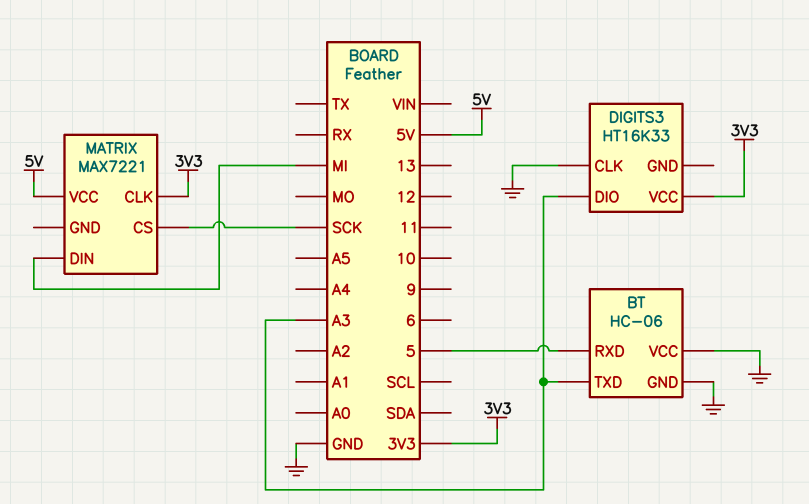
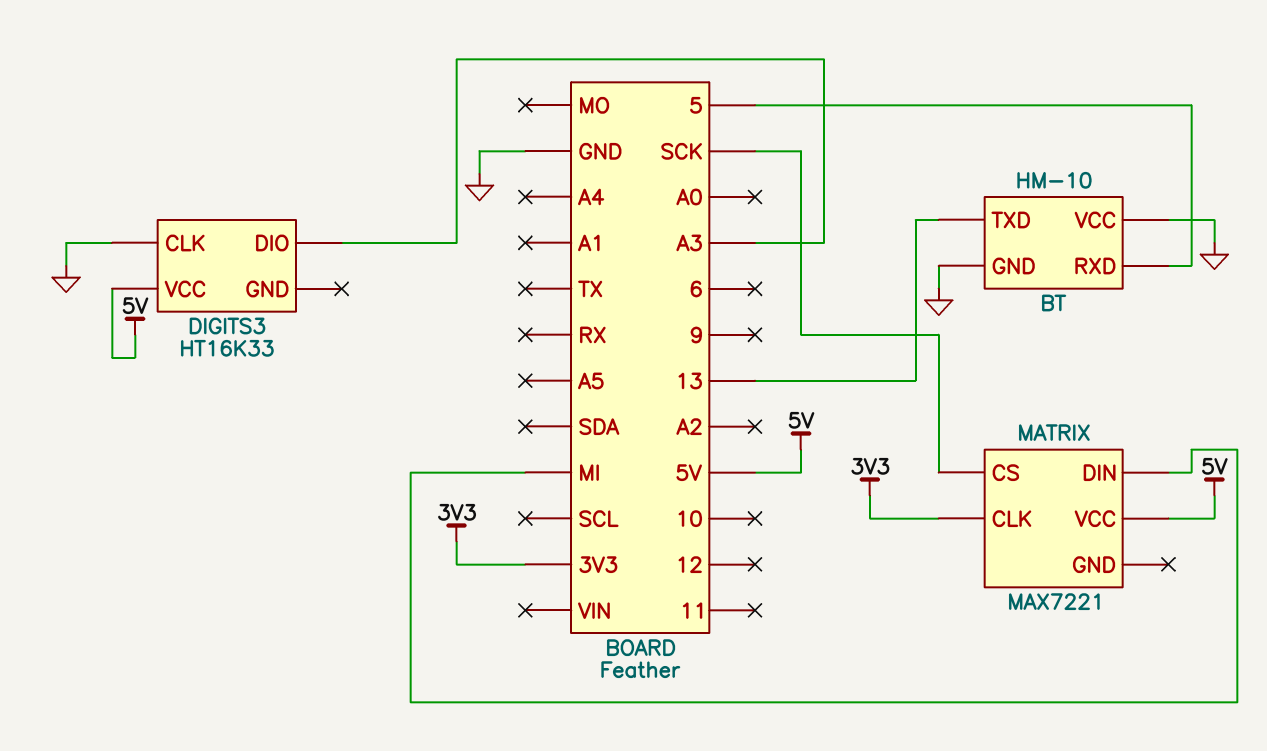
BT: HC-06 -> HM-10
BT pin TXD: A3 -> 13
DIGITS3 pin VCC: 3V3 -> 5V

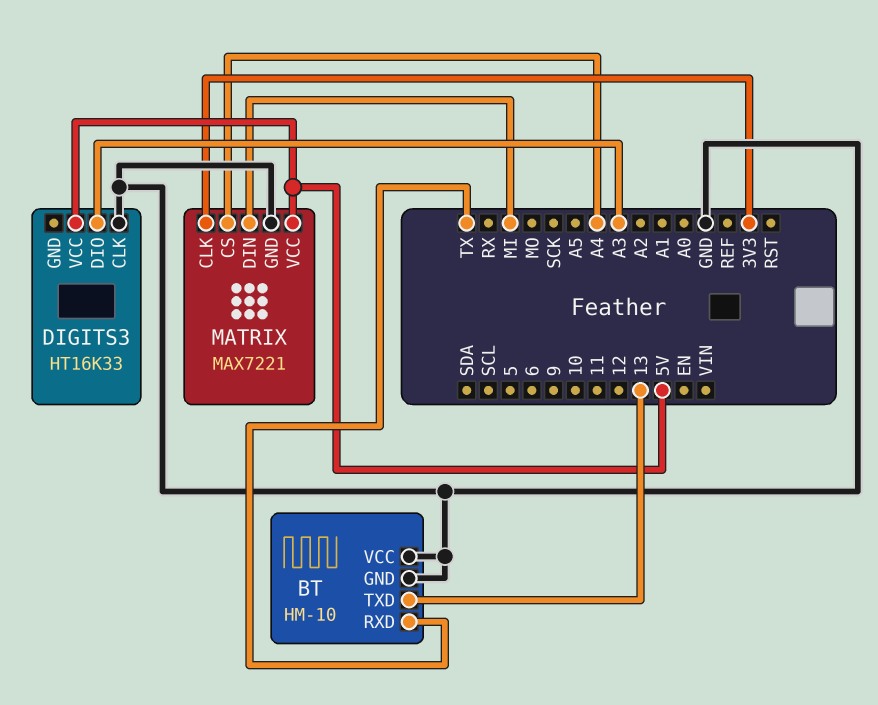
BT pin RXD: 5 -> TX
MATRIX pin CS: SCK -> A4
MATRIX pin GND: none -> GND

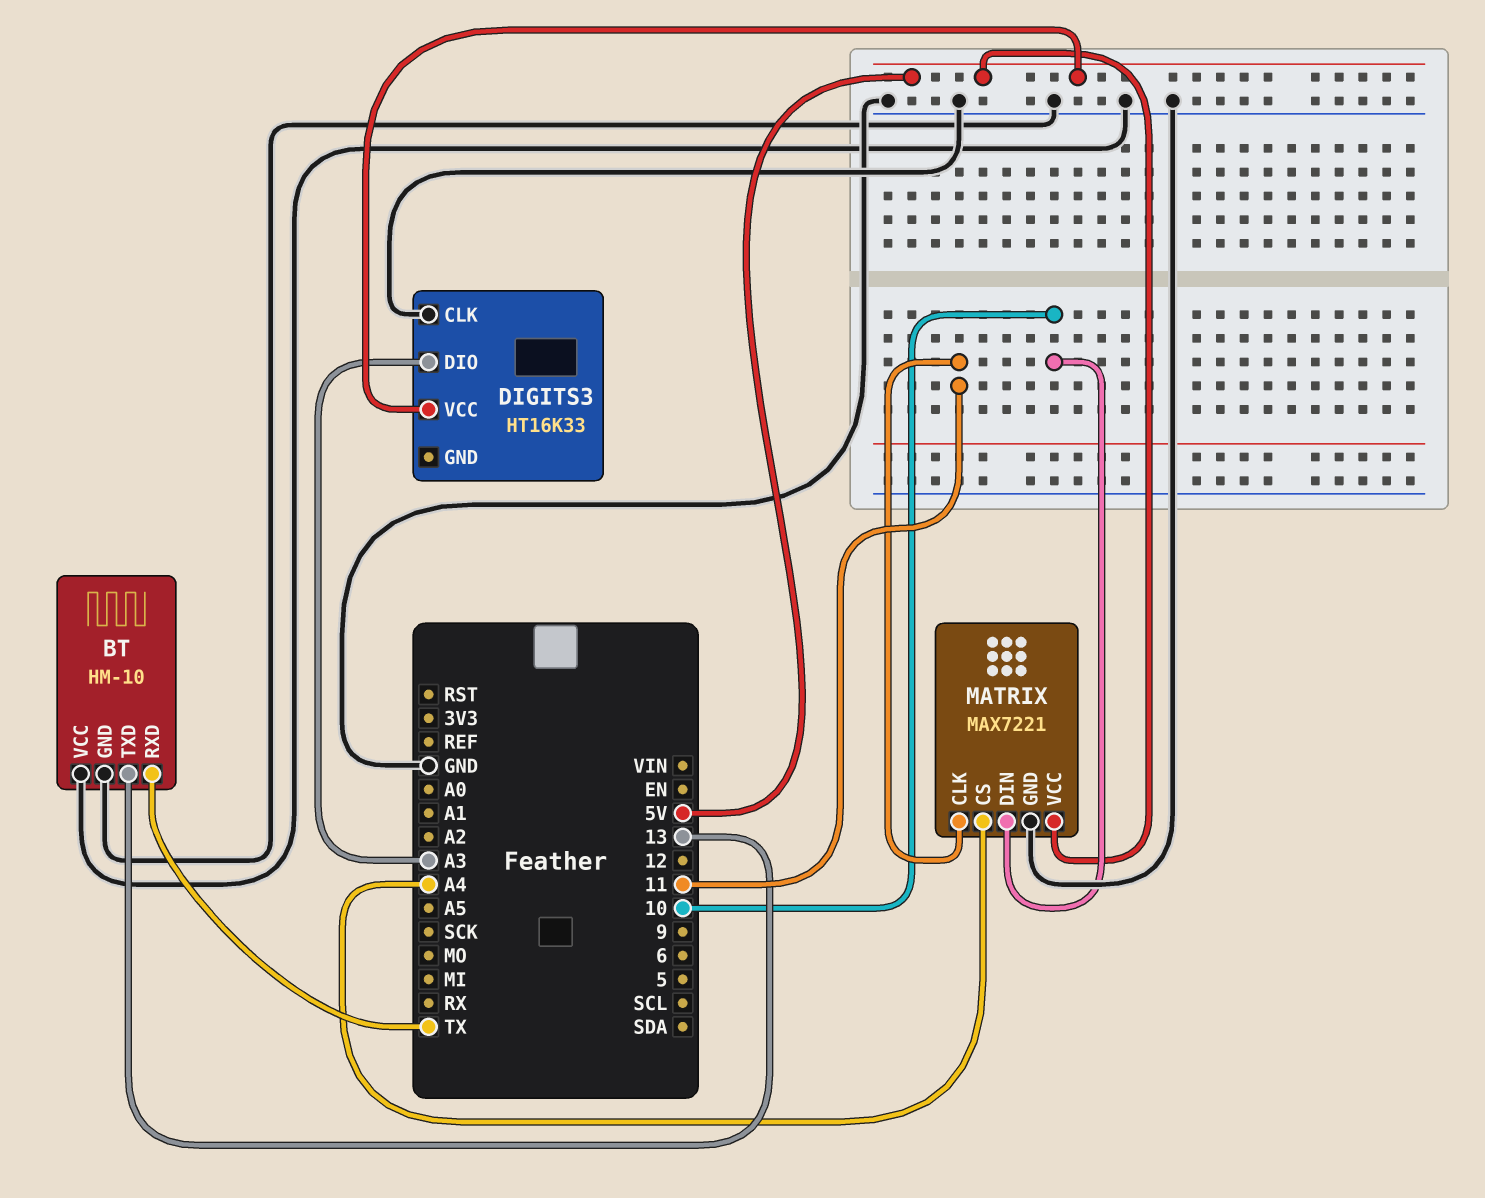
MATRIX pin CLK: 3V3 -> 11
MATRIX pin DIN: MI -> 10

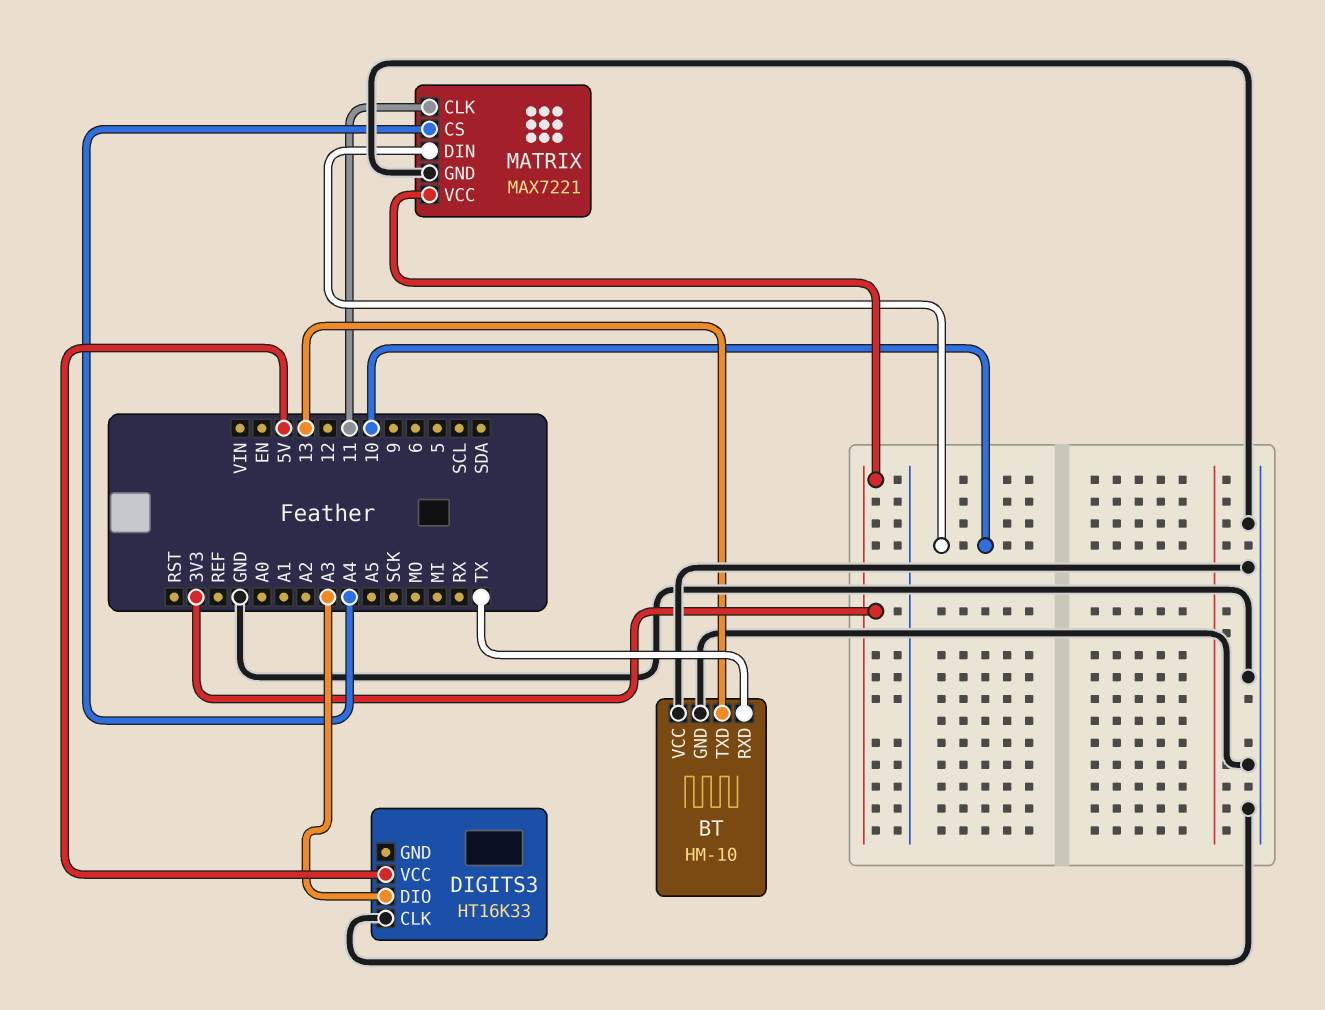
MATRIX pin VCC: 5V -> 3V3

